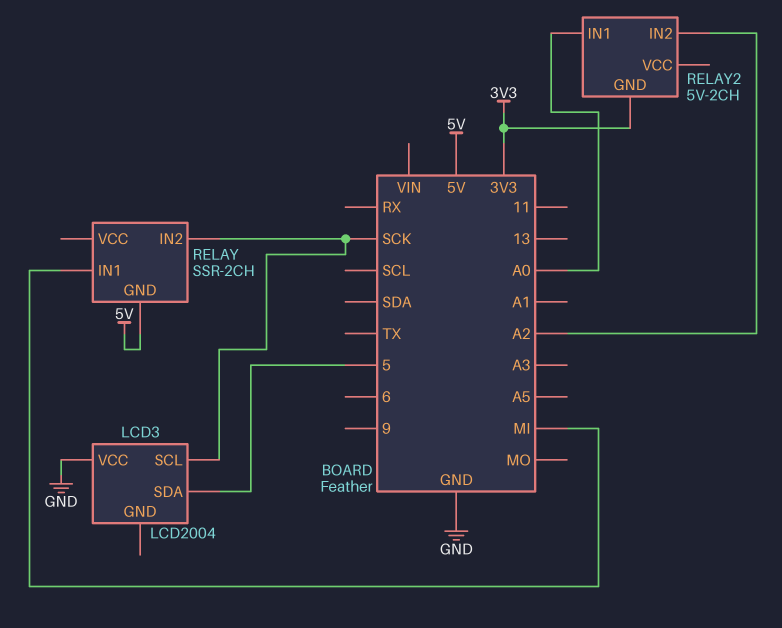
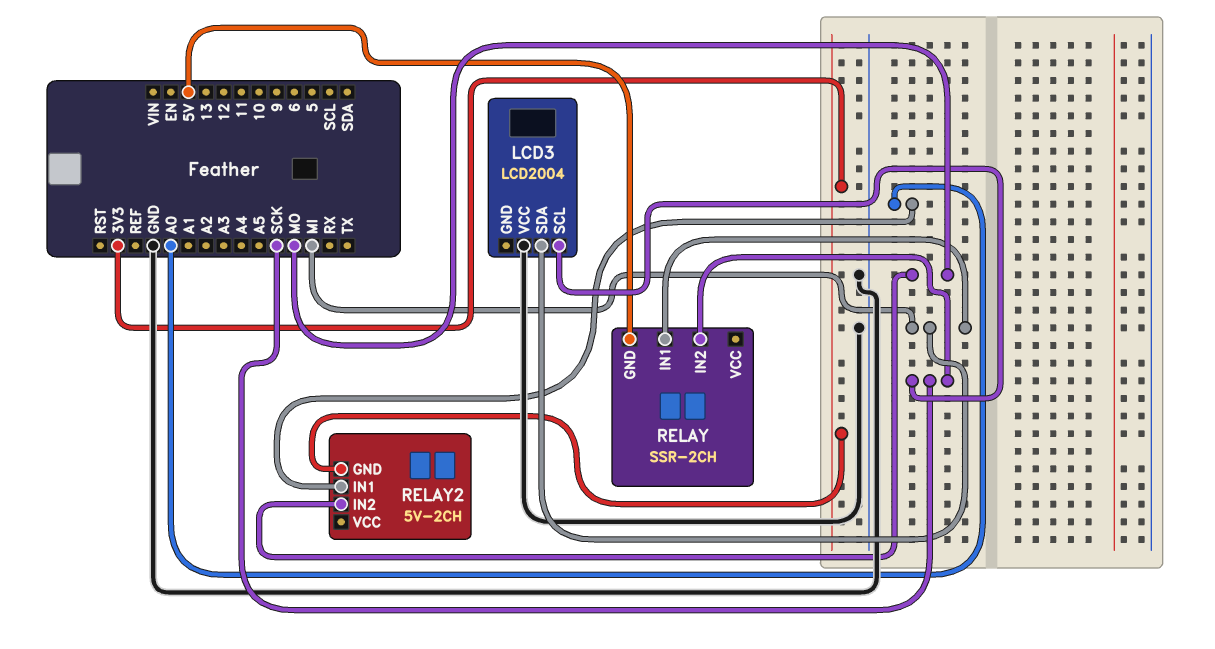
LCD3 pin SDA: 5 -> MI
RELAY2 pin IN2: A2 -> MO

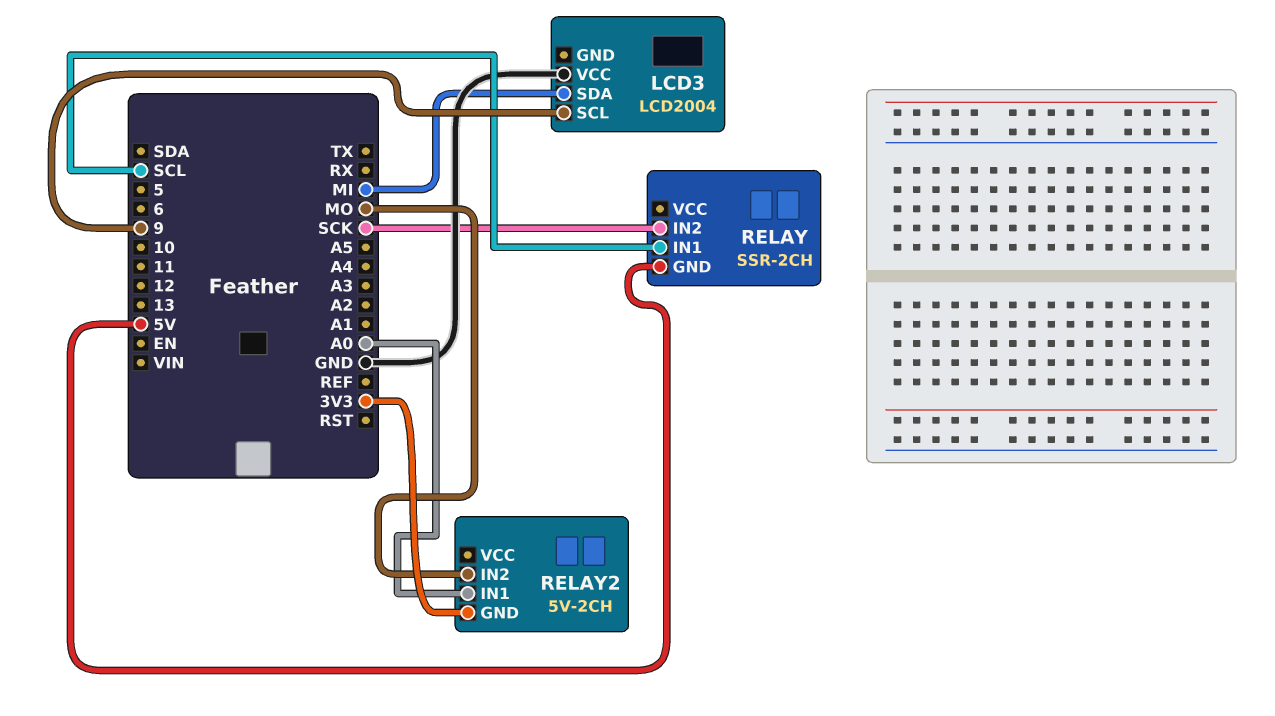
LCD3 pin SCL: SCK -> 9
RELAY pin IN1: MI -> SCL

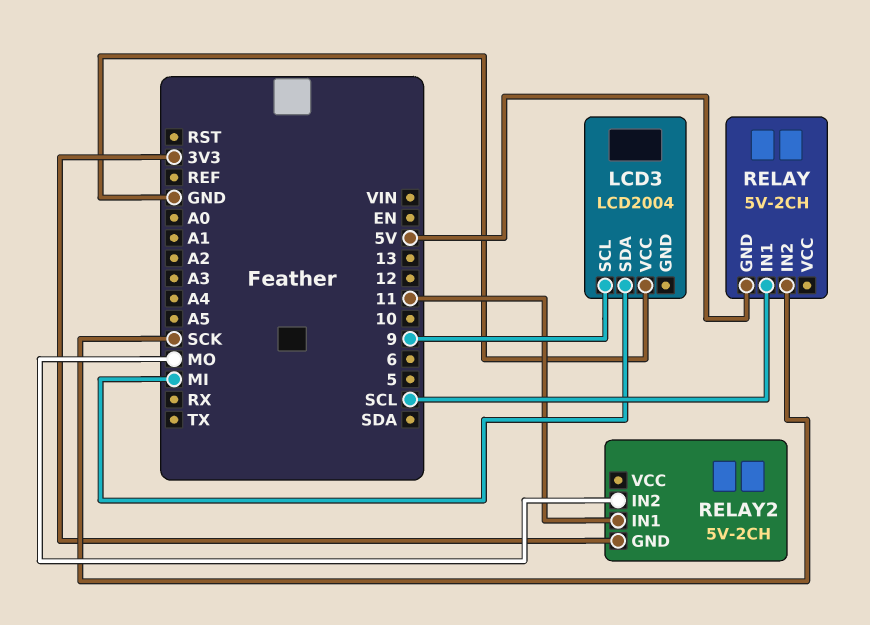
RELAY: SSR-2CH -> 5V-2CH
RELAY2 pin IN1: A0 -> 11

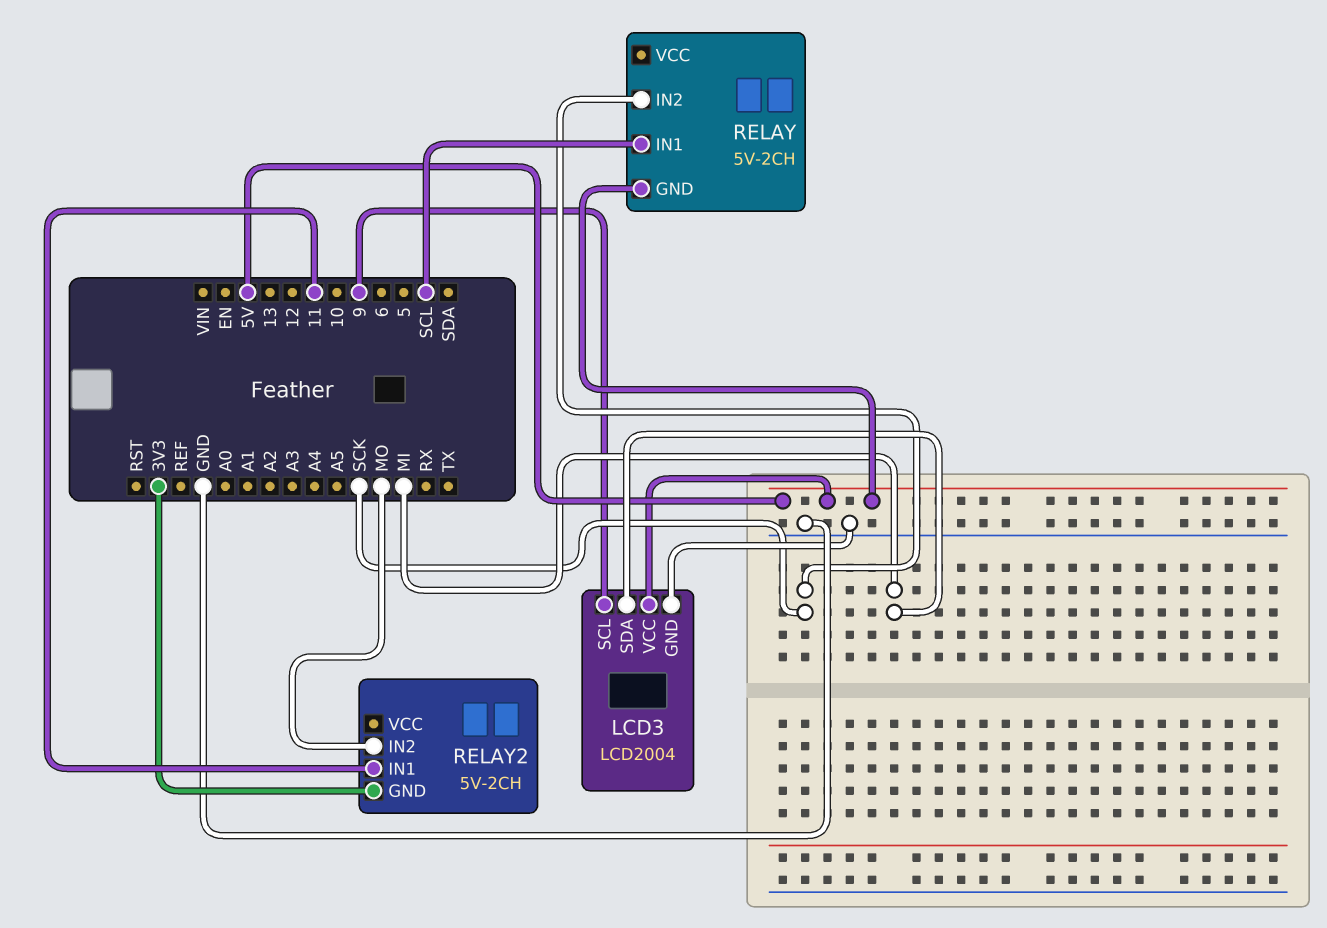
LCD3 pin GND: none -> GND
LCD3 pin VCC: GND -> 5V

